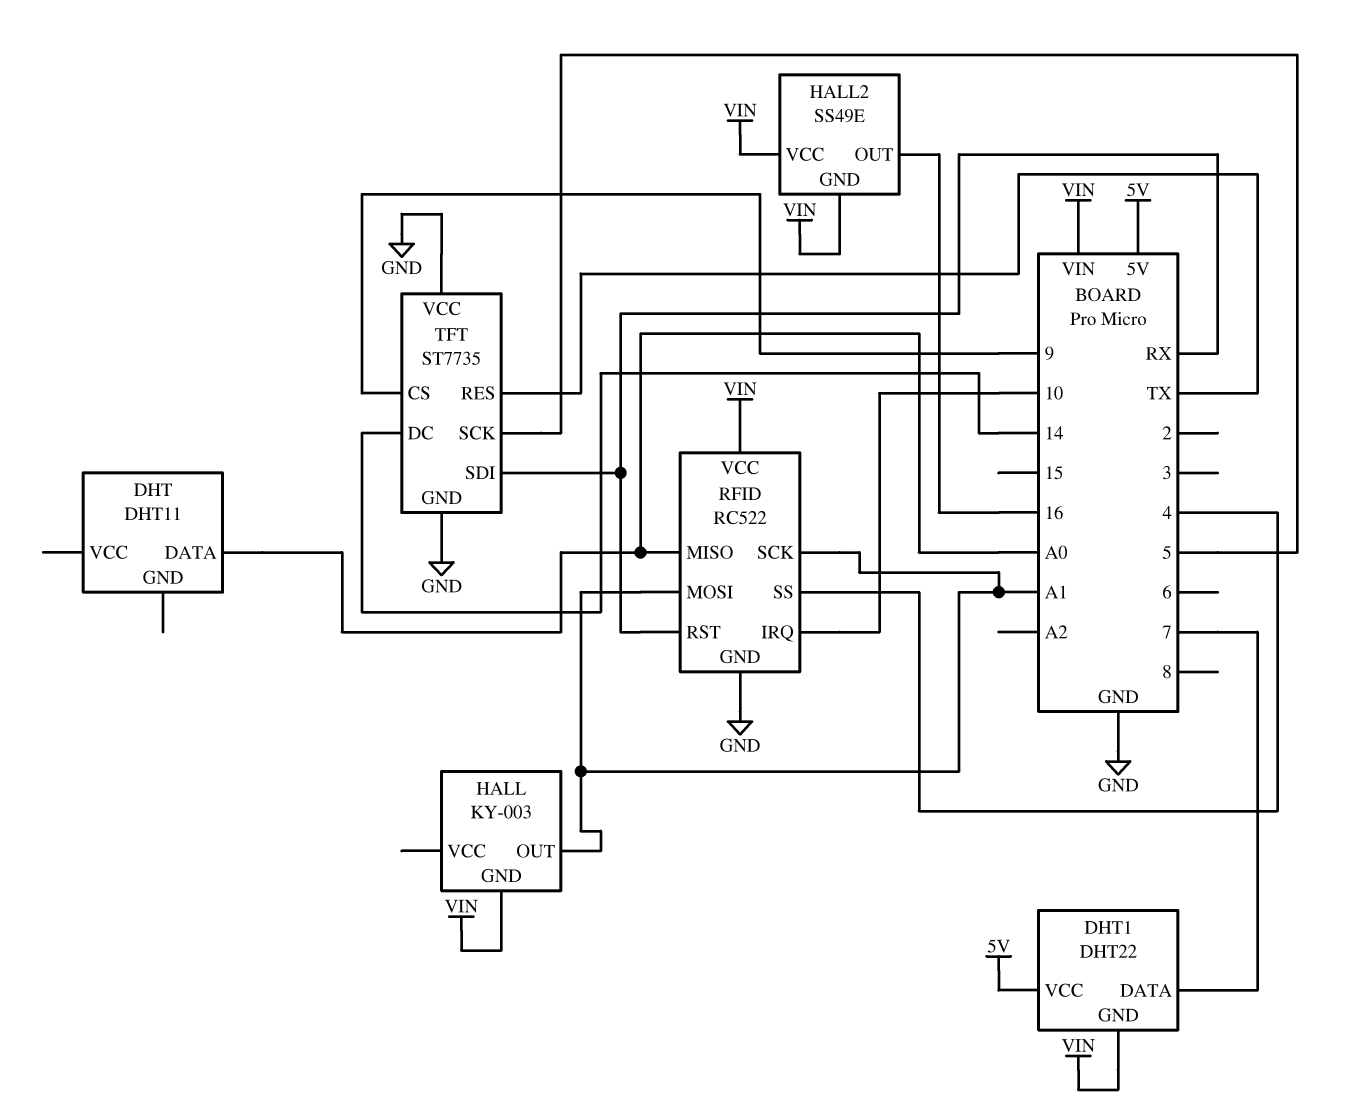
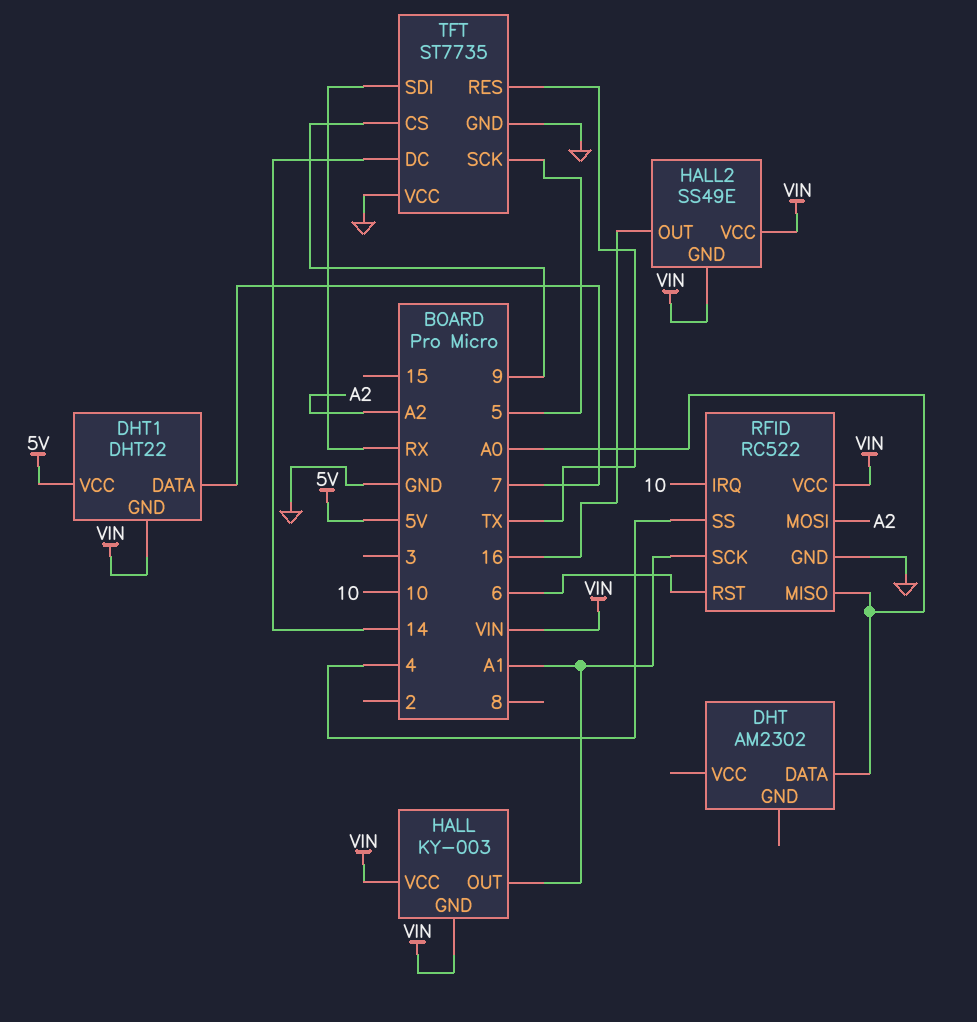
DHT: DHT11 -> AM2302
HALL pin VCC: none -> VIN
RFID pin MOSI: A1 -> A2
RFID pin RST: RX -> 6

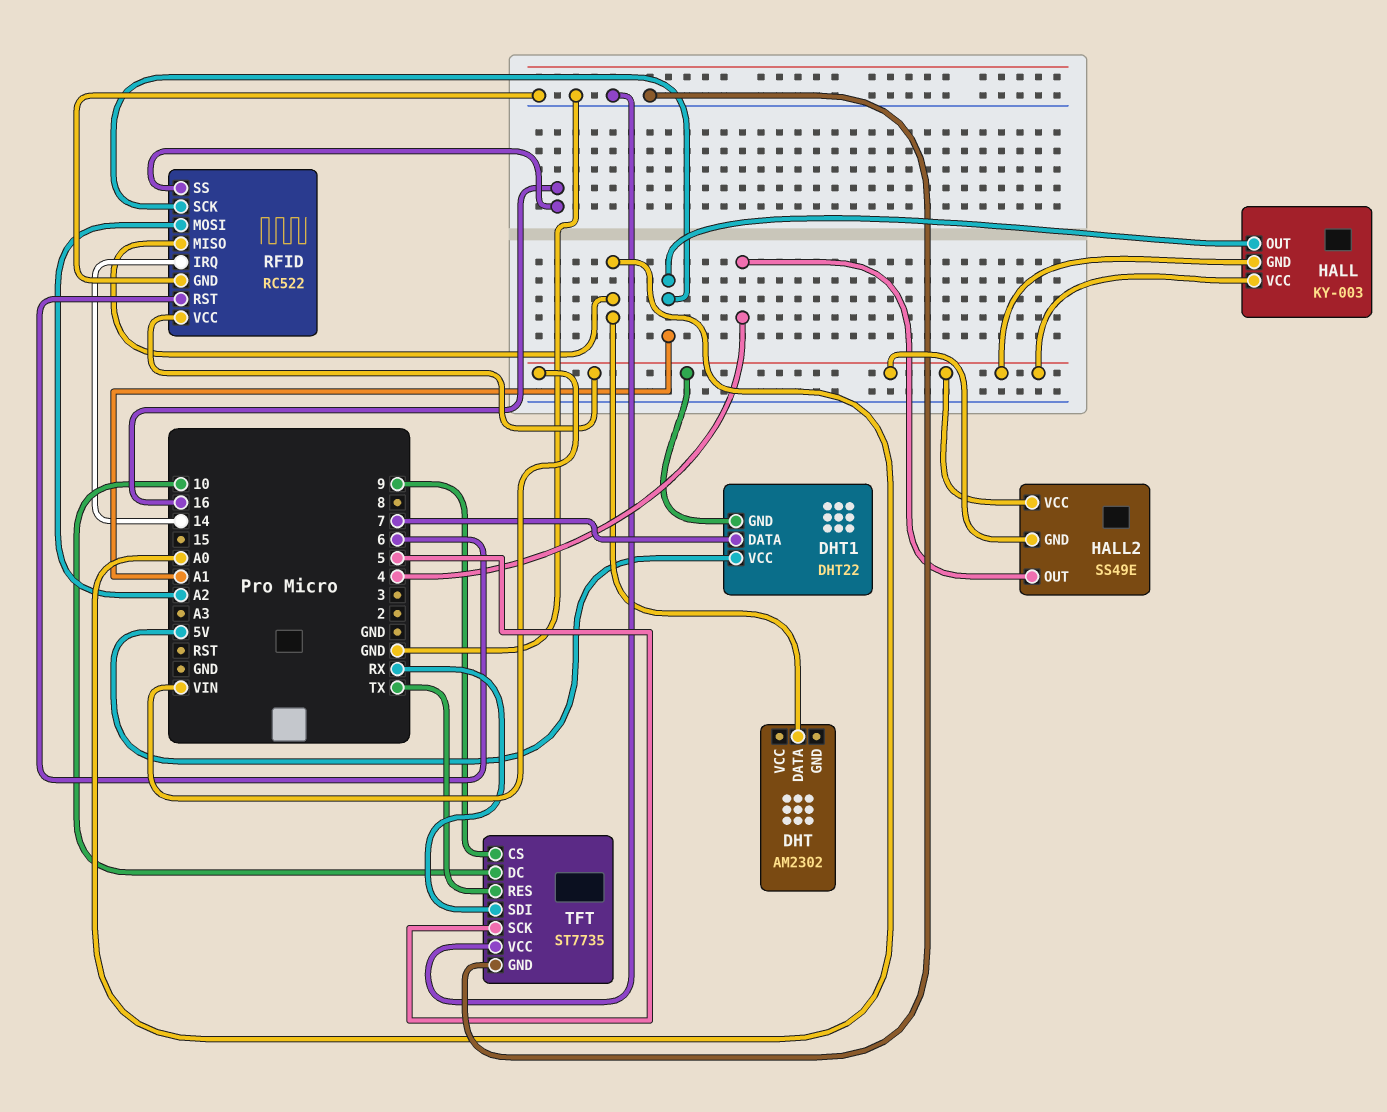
HALL2 pin OUT: 16 -> 4
RFID pin IRQ: 10 -> 14
RFID pin SS: 4 -> 16
TFT pin DC: 14 -> 10

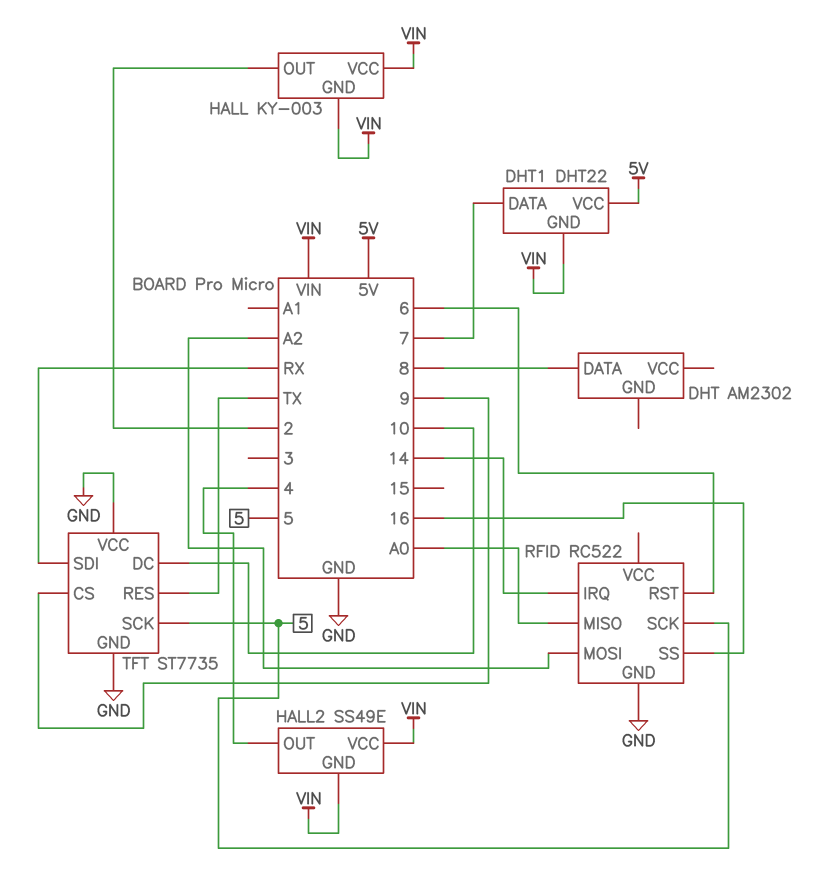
DHT pin DATA: A0 -> 8
HALL pin OUT: A1 -> 2
RFID pin SCK: A1 -> 5
RFID pin VCC: VIN -> none

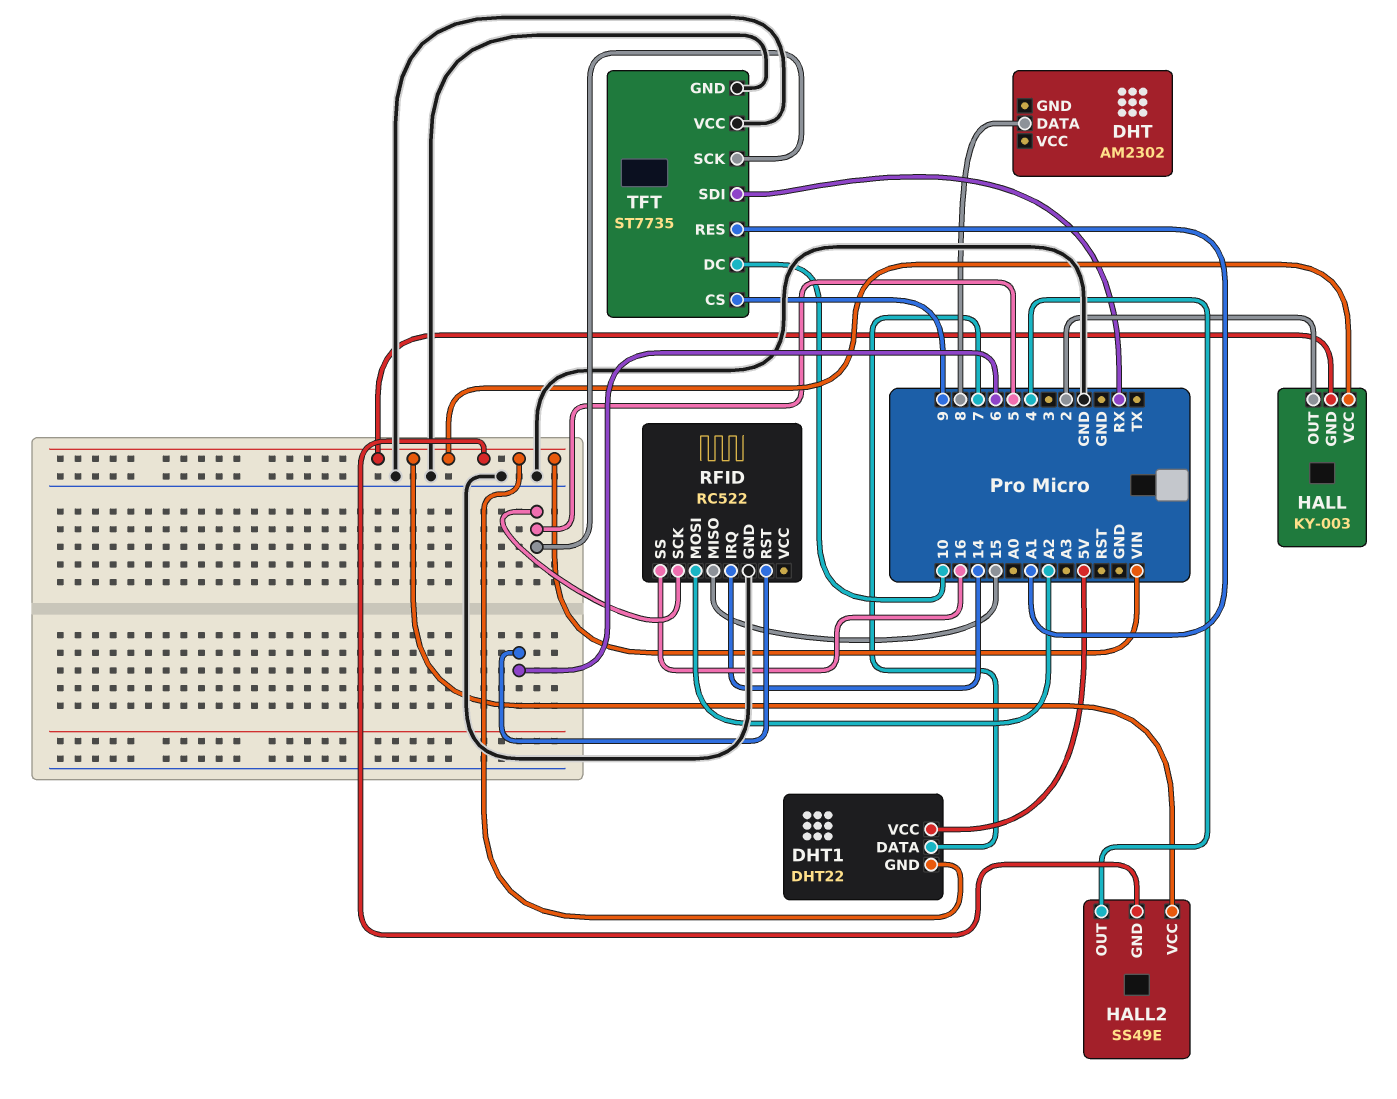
RFID pin MISO: A0 -> 15
TFT pin RES: TX -> A1

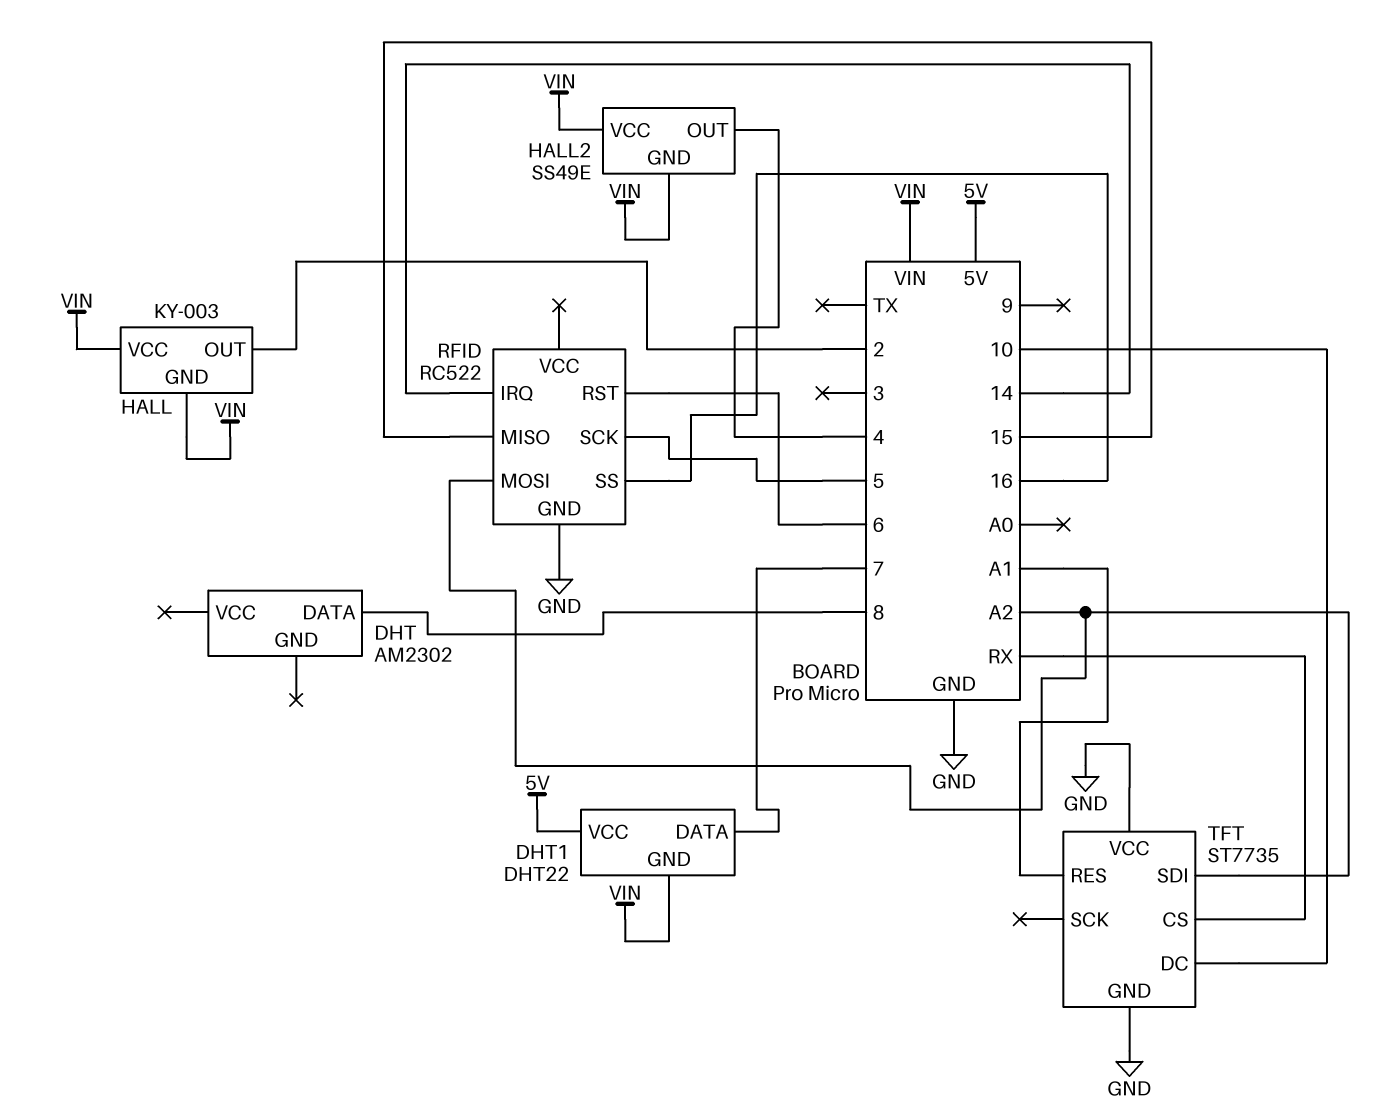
TFT pin CS: 9 -> RX
TFT pin SCK: 5 -> none
TFT pin SDI: RX -> A2

